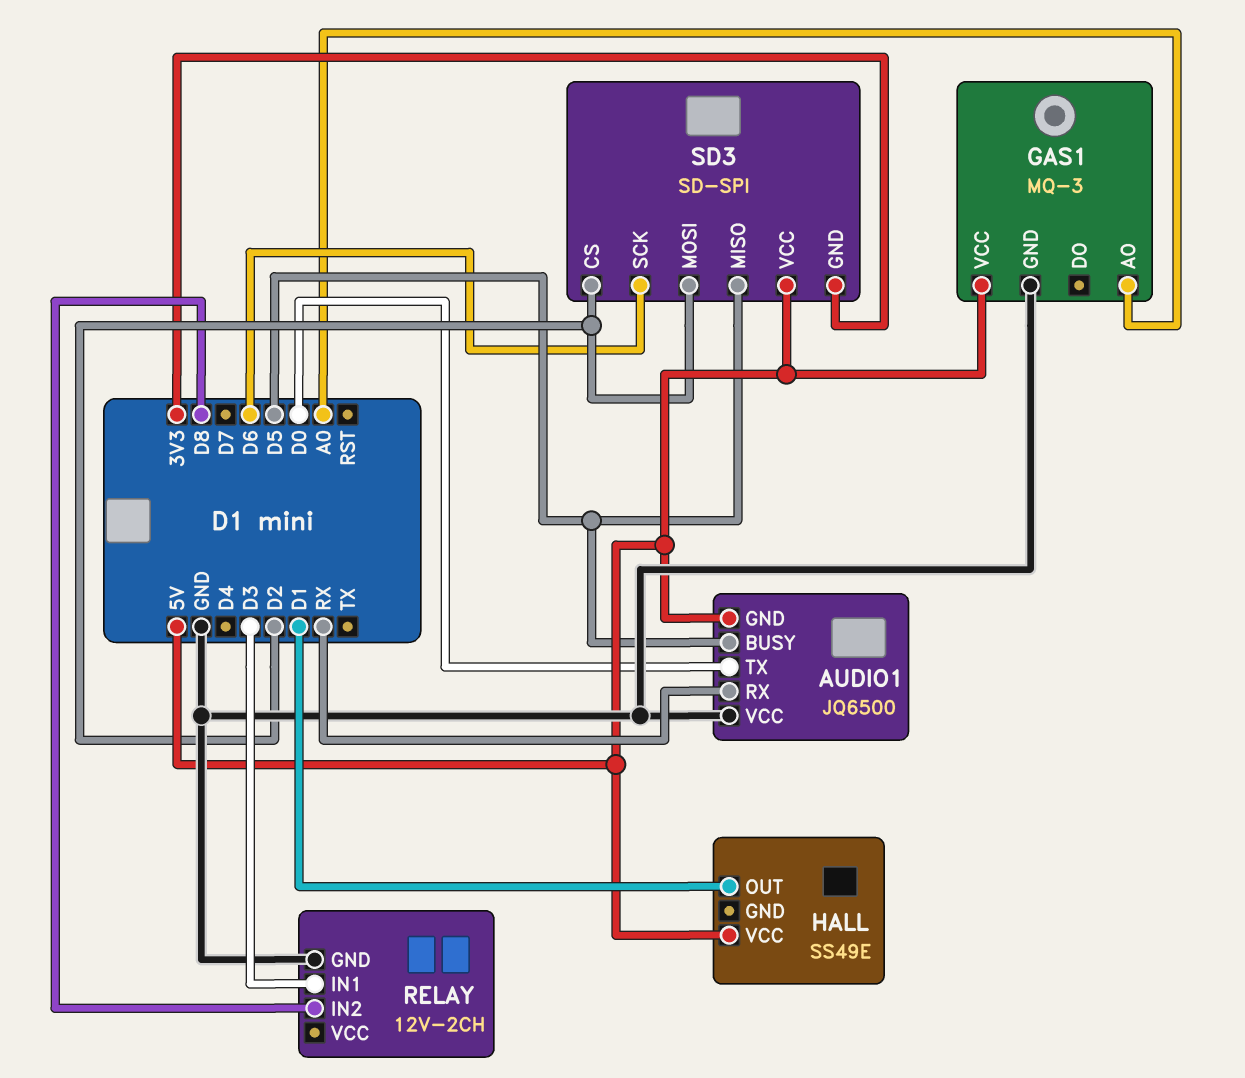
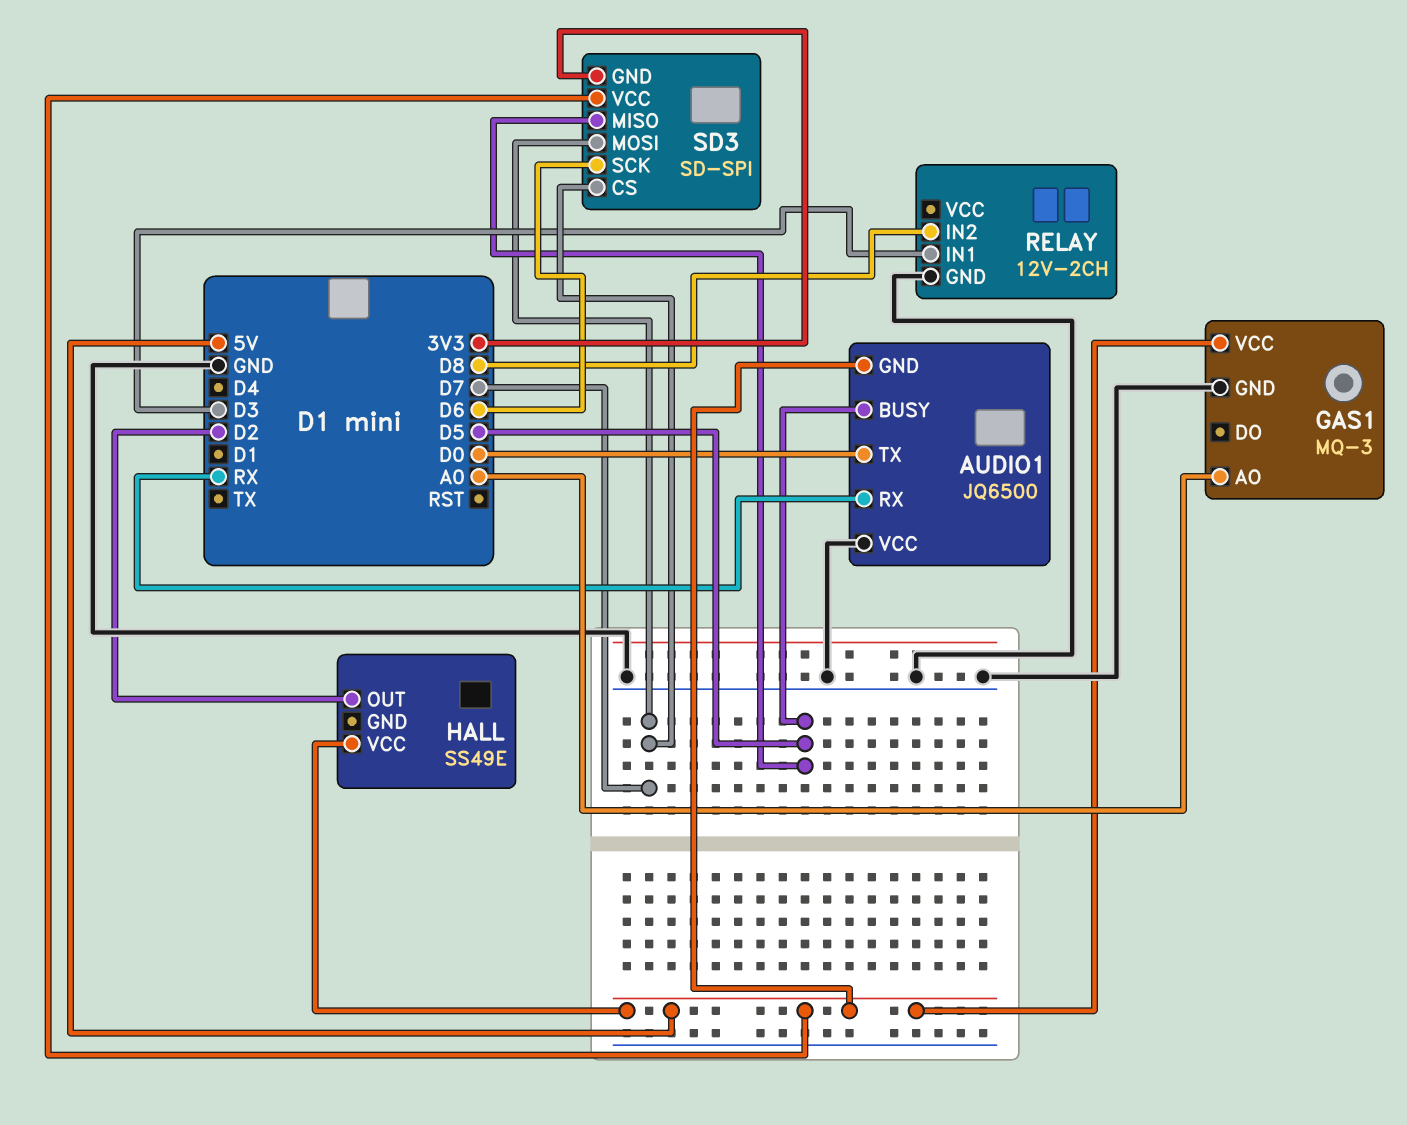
HALL pin OUT: D1 -> D2
SD3 pin CS: D2 -> D7
SD3 pin MOSI: D2 -> D7

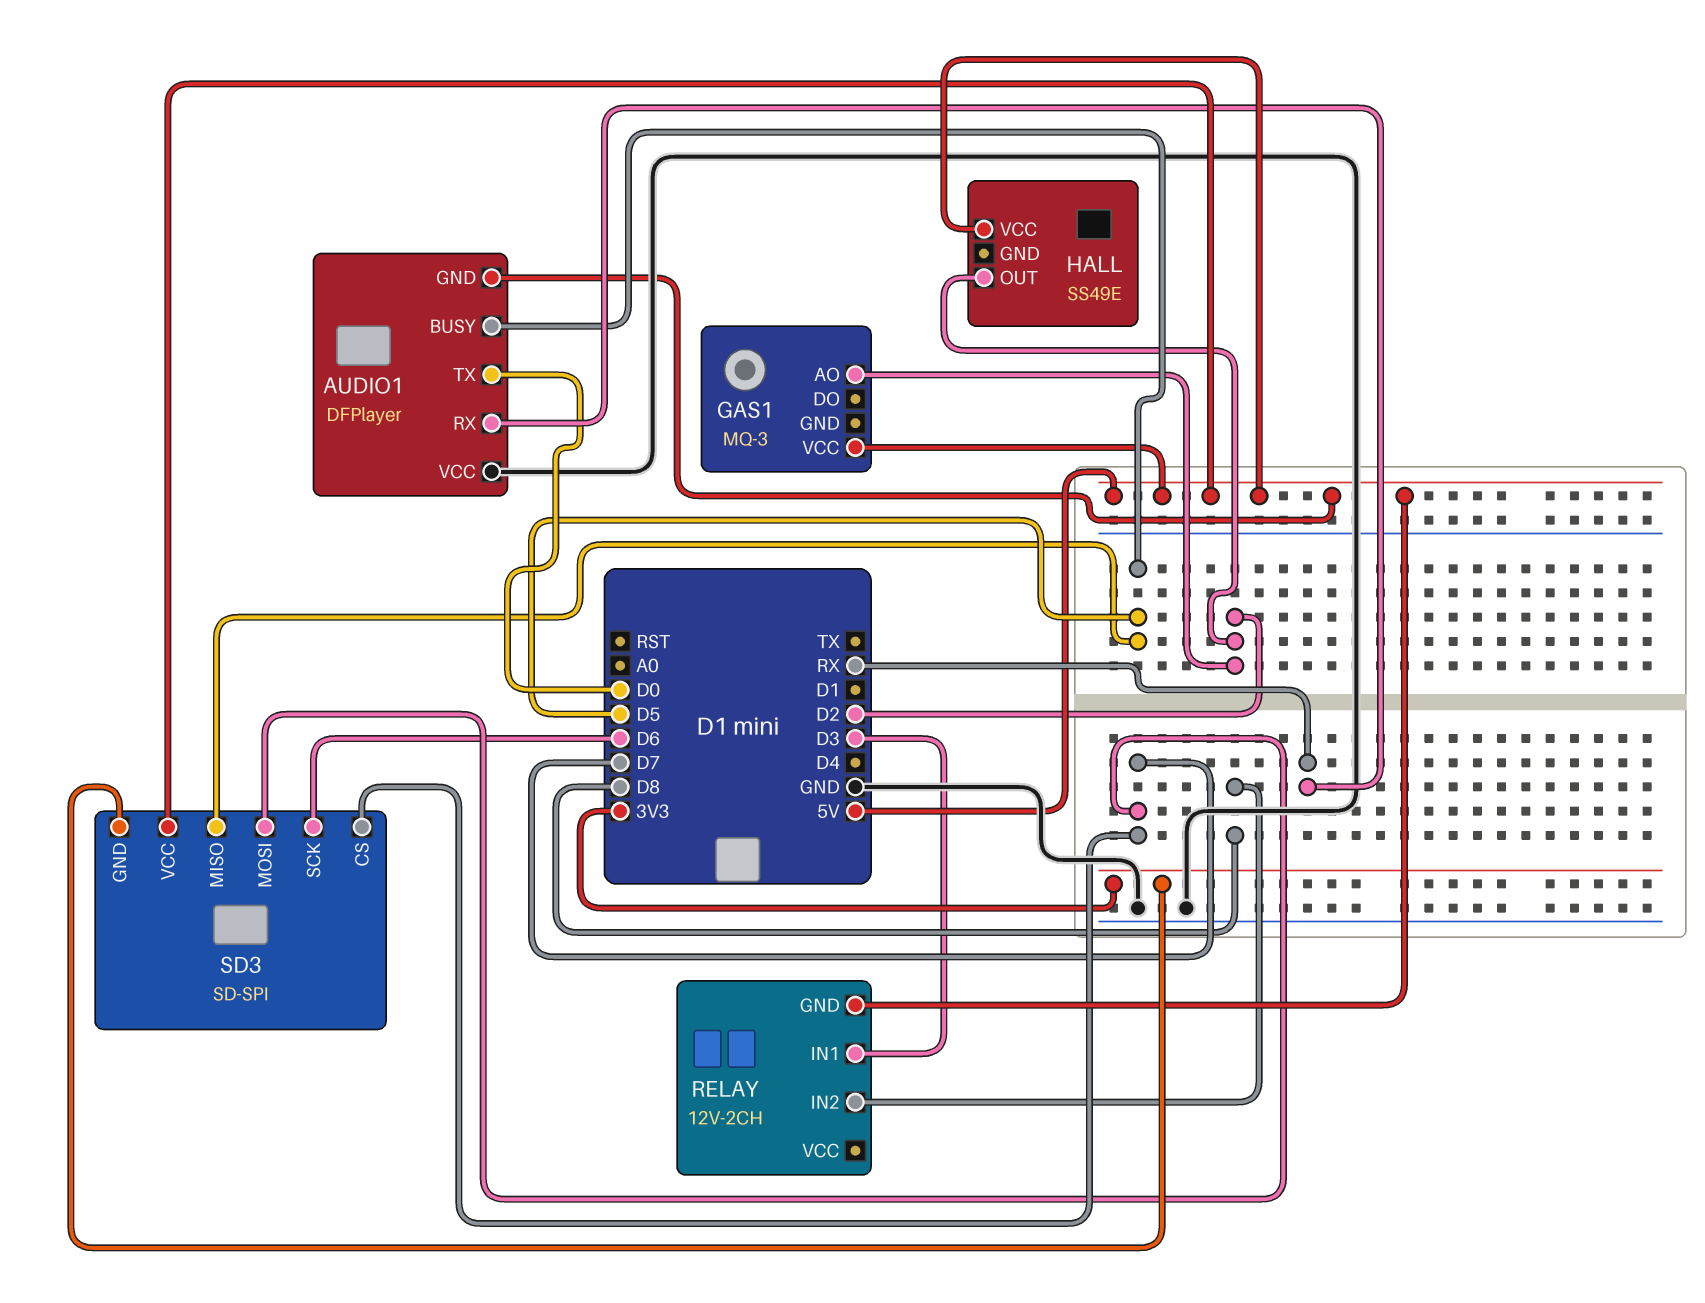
AUDIO1: JQ6500 -> DFPlayer
GAS1 pin AO: A0 -> D2
GAS1 pin GND: GND -> none
RELAY pin GND: GND -> 5V

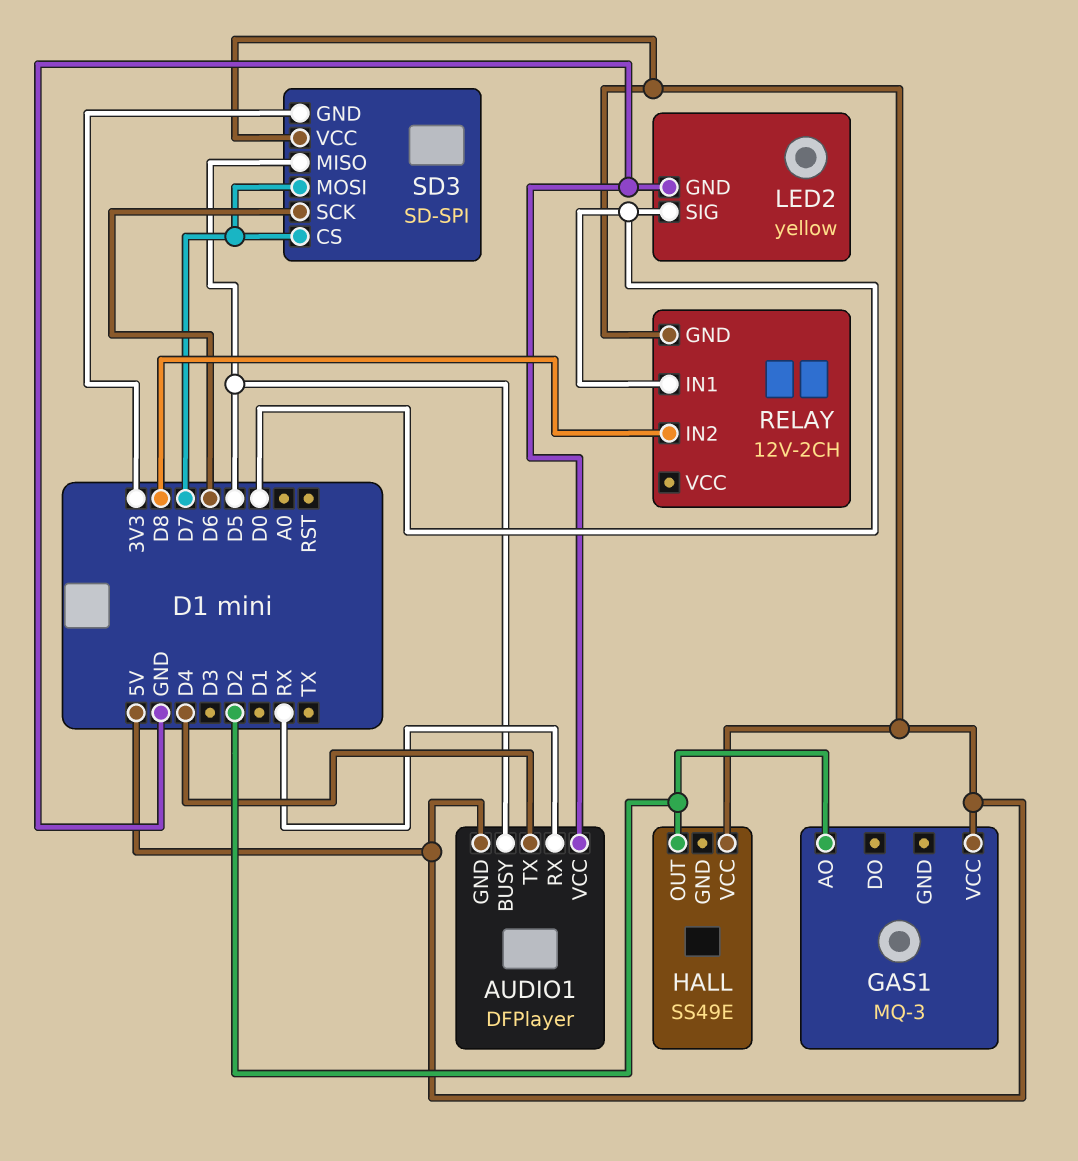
AUDIO1 pin TX: D0 -> D4
LED2: none -> yellow
LED2 pin GND: none -> GND
LED2 pin SIG: none -> D0
RELAY pin IN1: D3 -> D0

